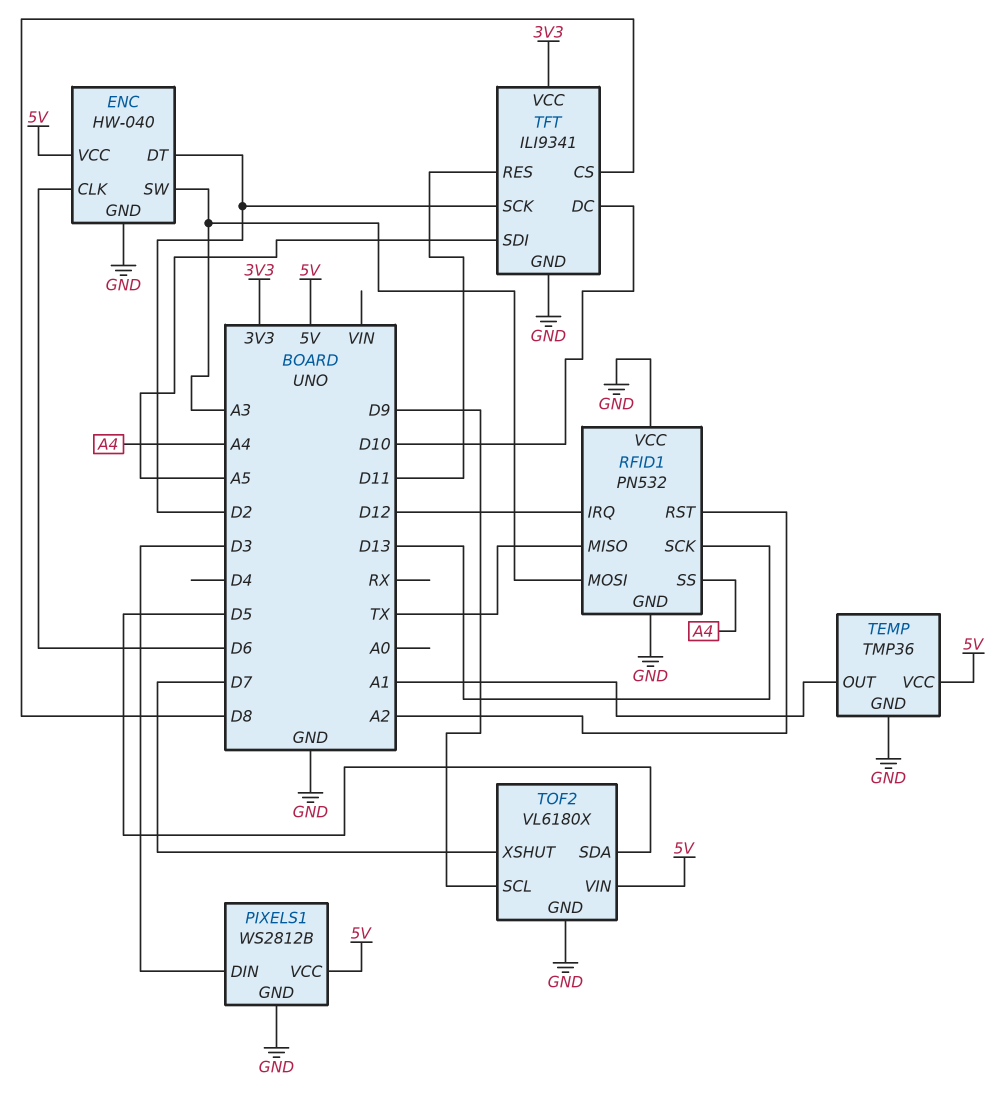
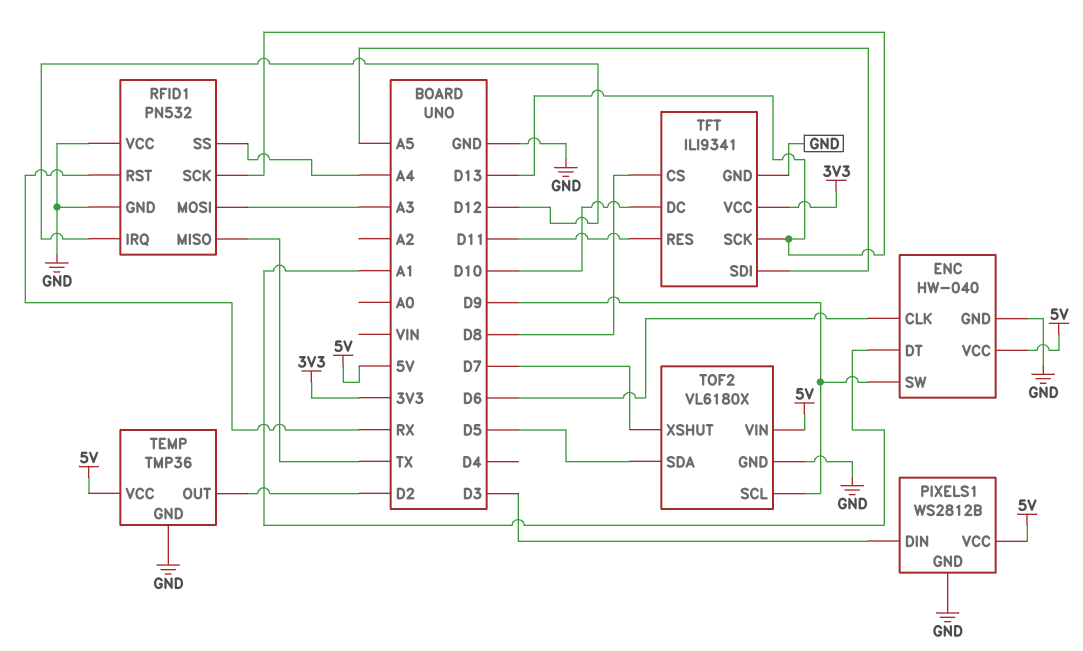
ENC pin DT: D2 -> A1
ENC pin SW: A3 -> D9
RFID1 pin RST: A2 -> RX
TEMP pin OUT: A1 -> D2
TFT pin SCK: D2 -> D13

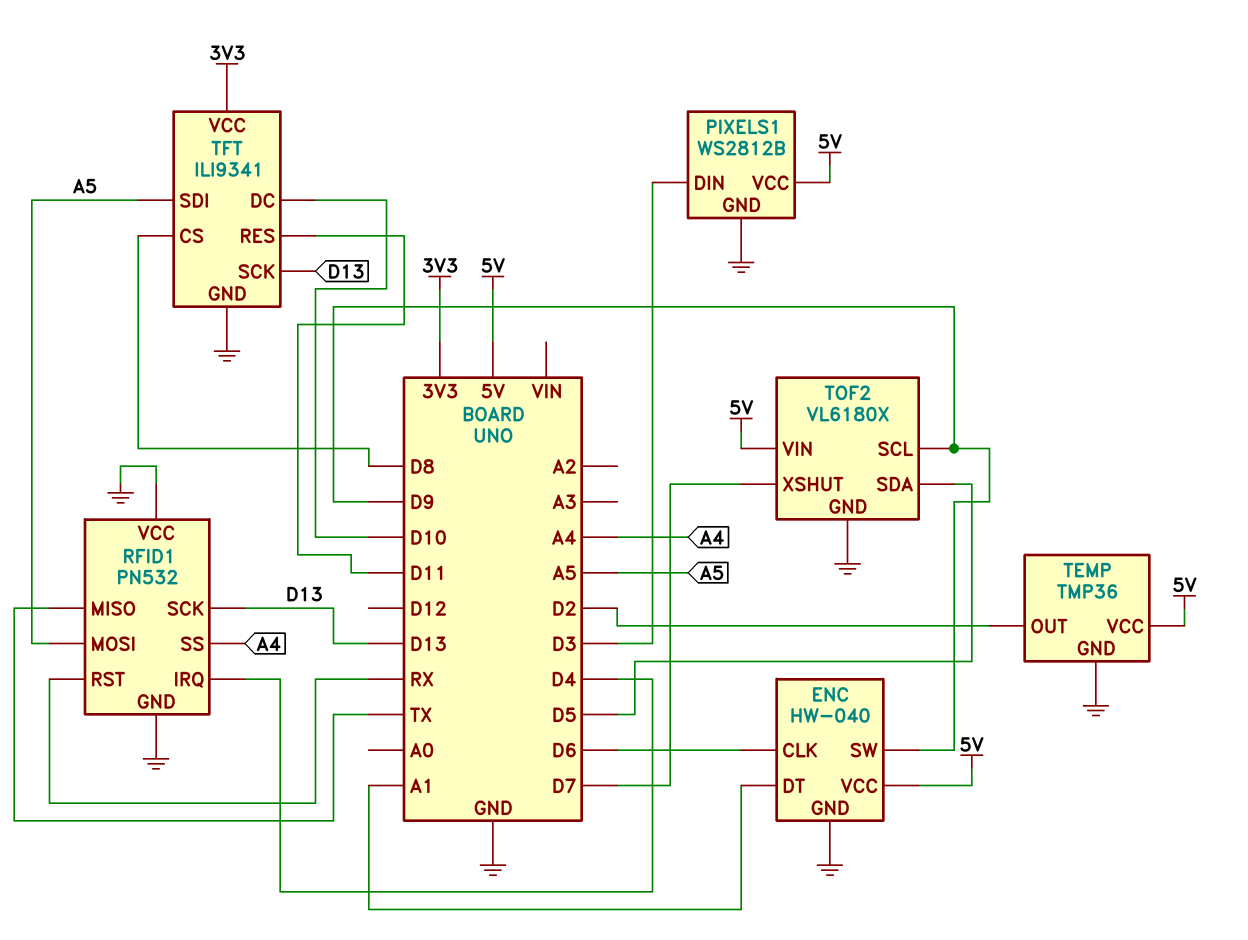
RFID1 pin IRQ: D12 -> D4
RFID1 pin MOSI: A3 -> A5

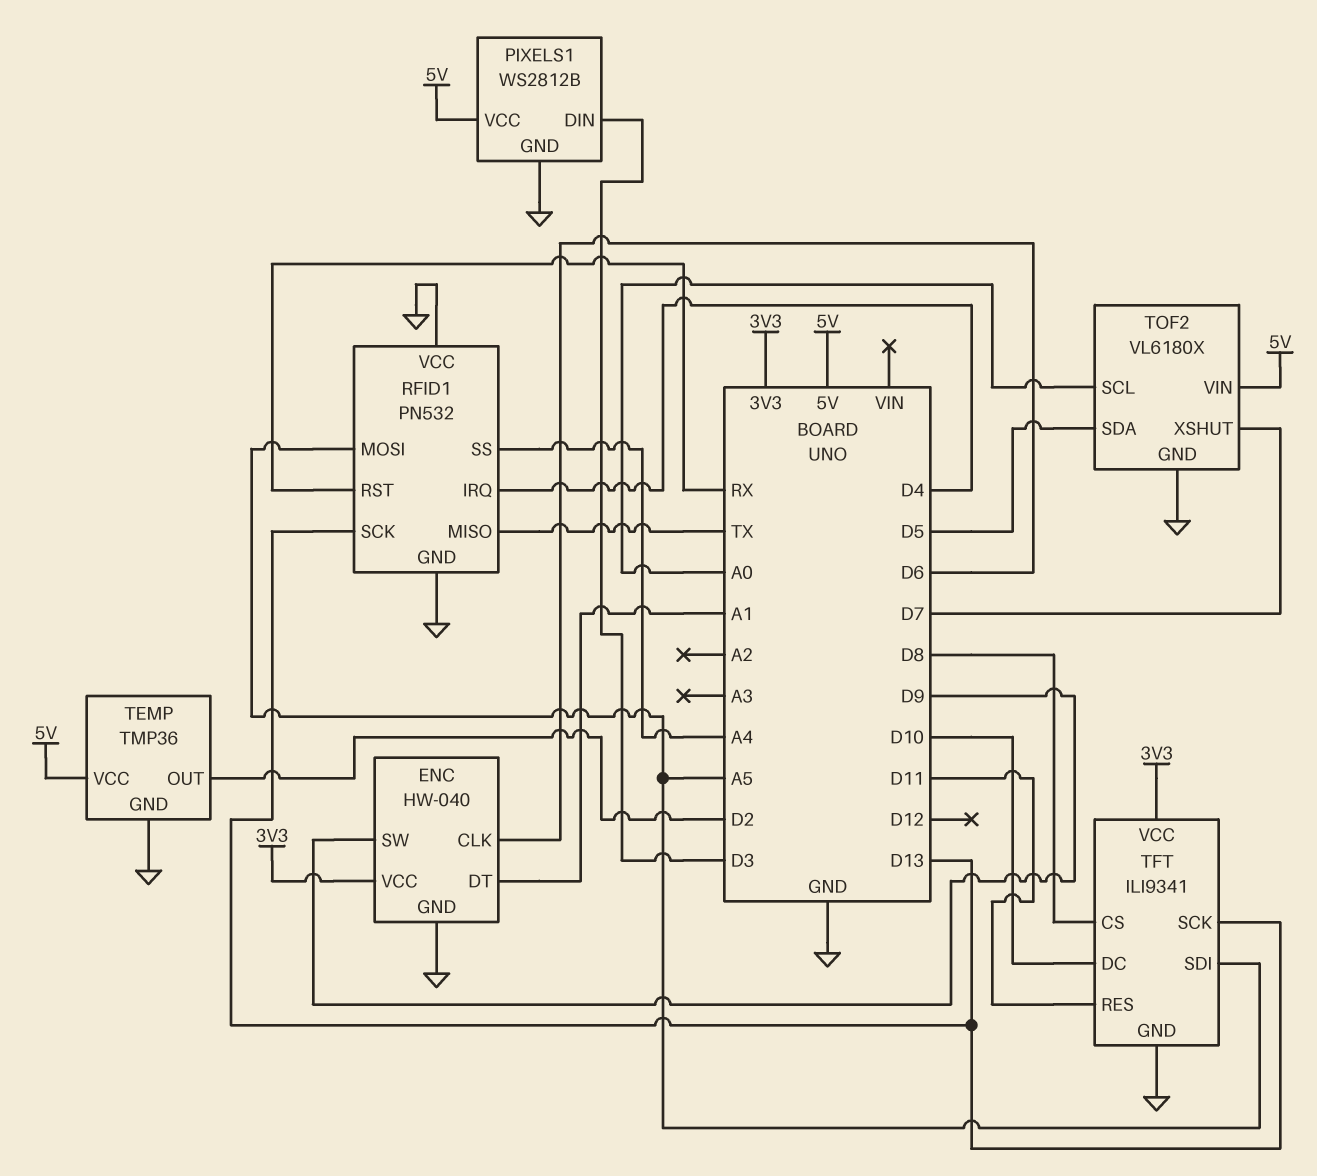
ENC pin VCC: 5V -> 3V3
TOF2 pin SCL: D9 -> A0

